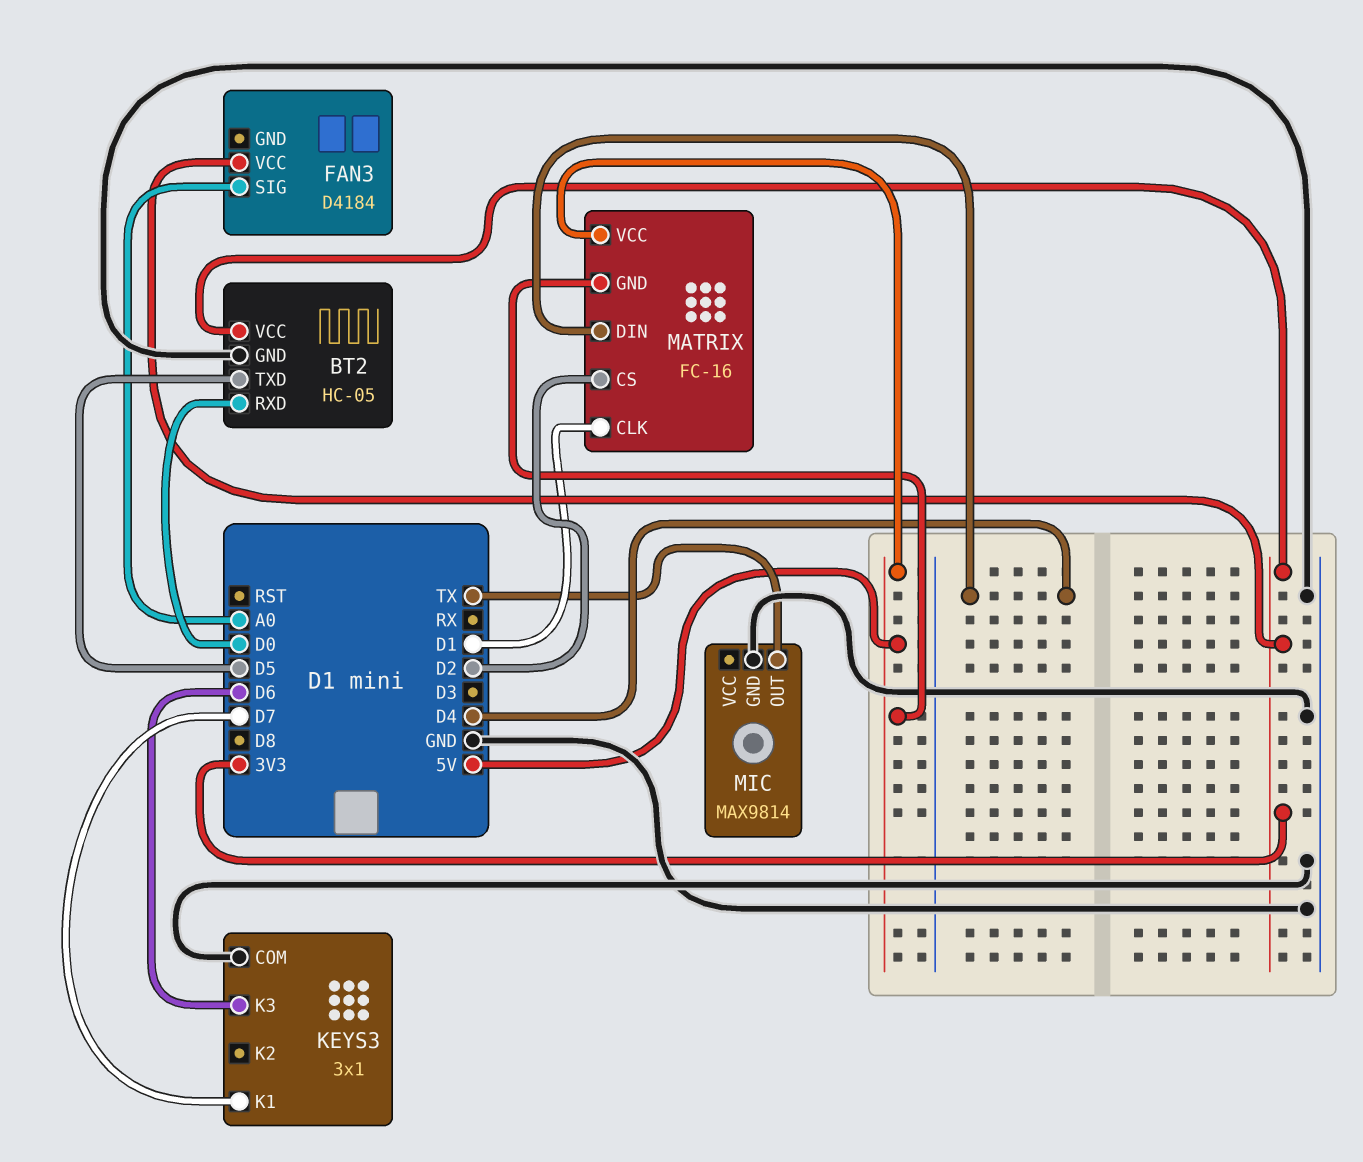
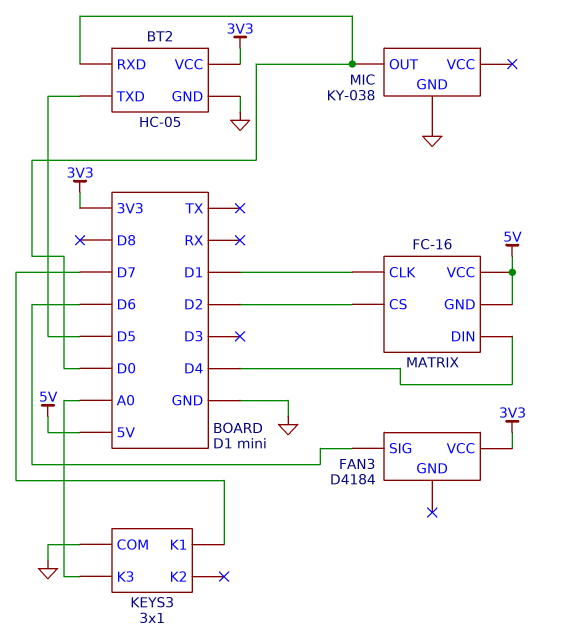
FAN3 pin SIG: A0 -> D6
KEYS3 pin K3: D6 -> A0
MIC: MAX9814 -> KY-038
MIC pin OUT: TX -> D0

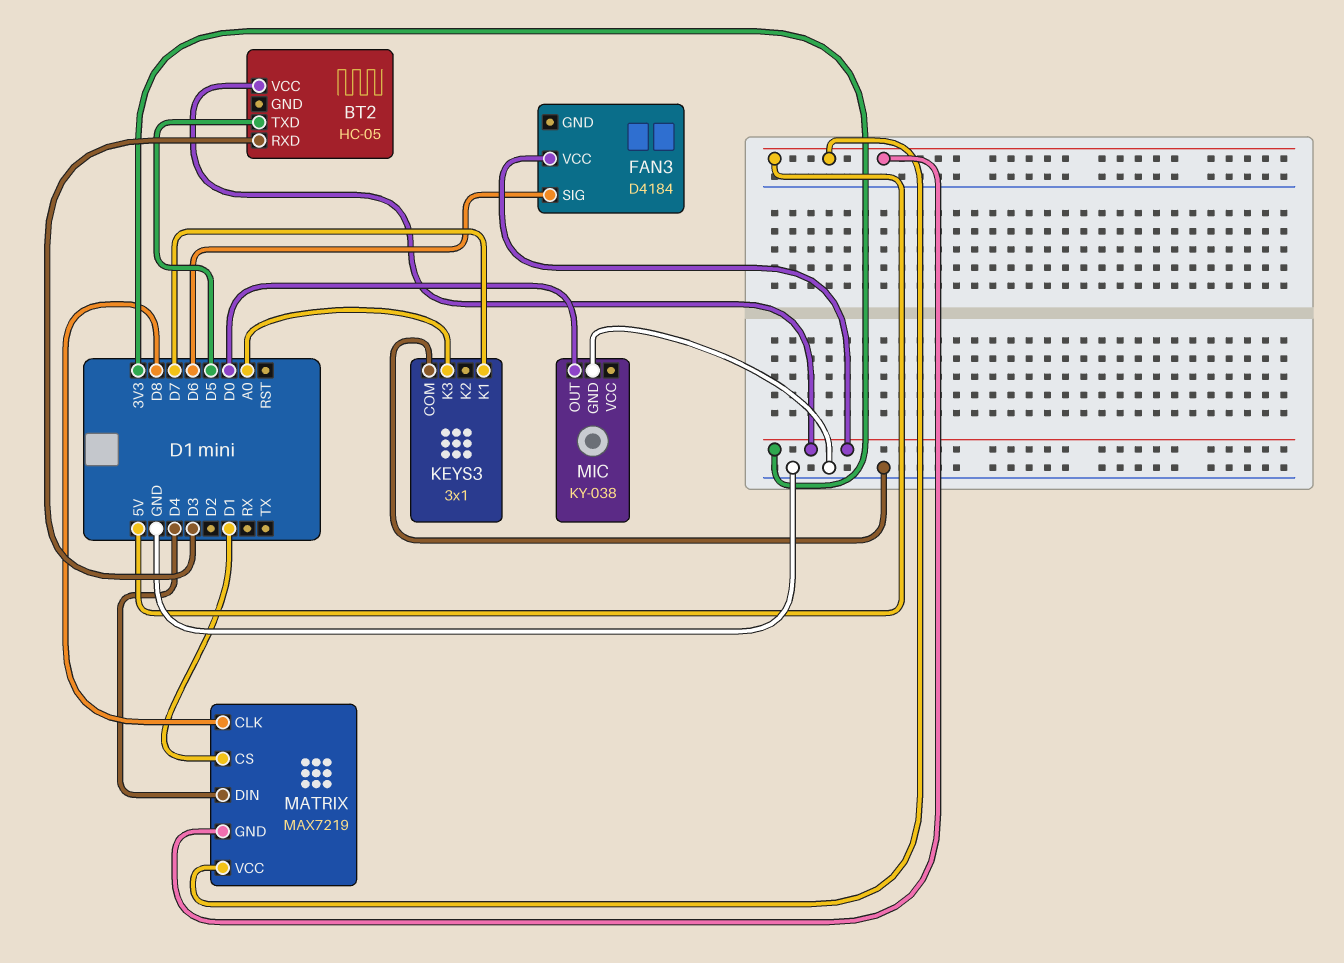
BT2 pin GND: GND -> none
BT2 pin RXD: D0 -> D3
MATRIX: FC-16 -> MAX7219
MATRIX pin CLK: D1 -> D8
MATRIX pin CS: D2 -> D1

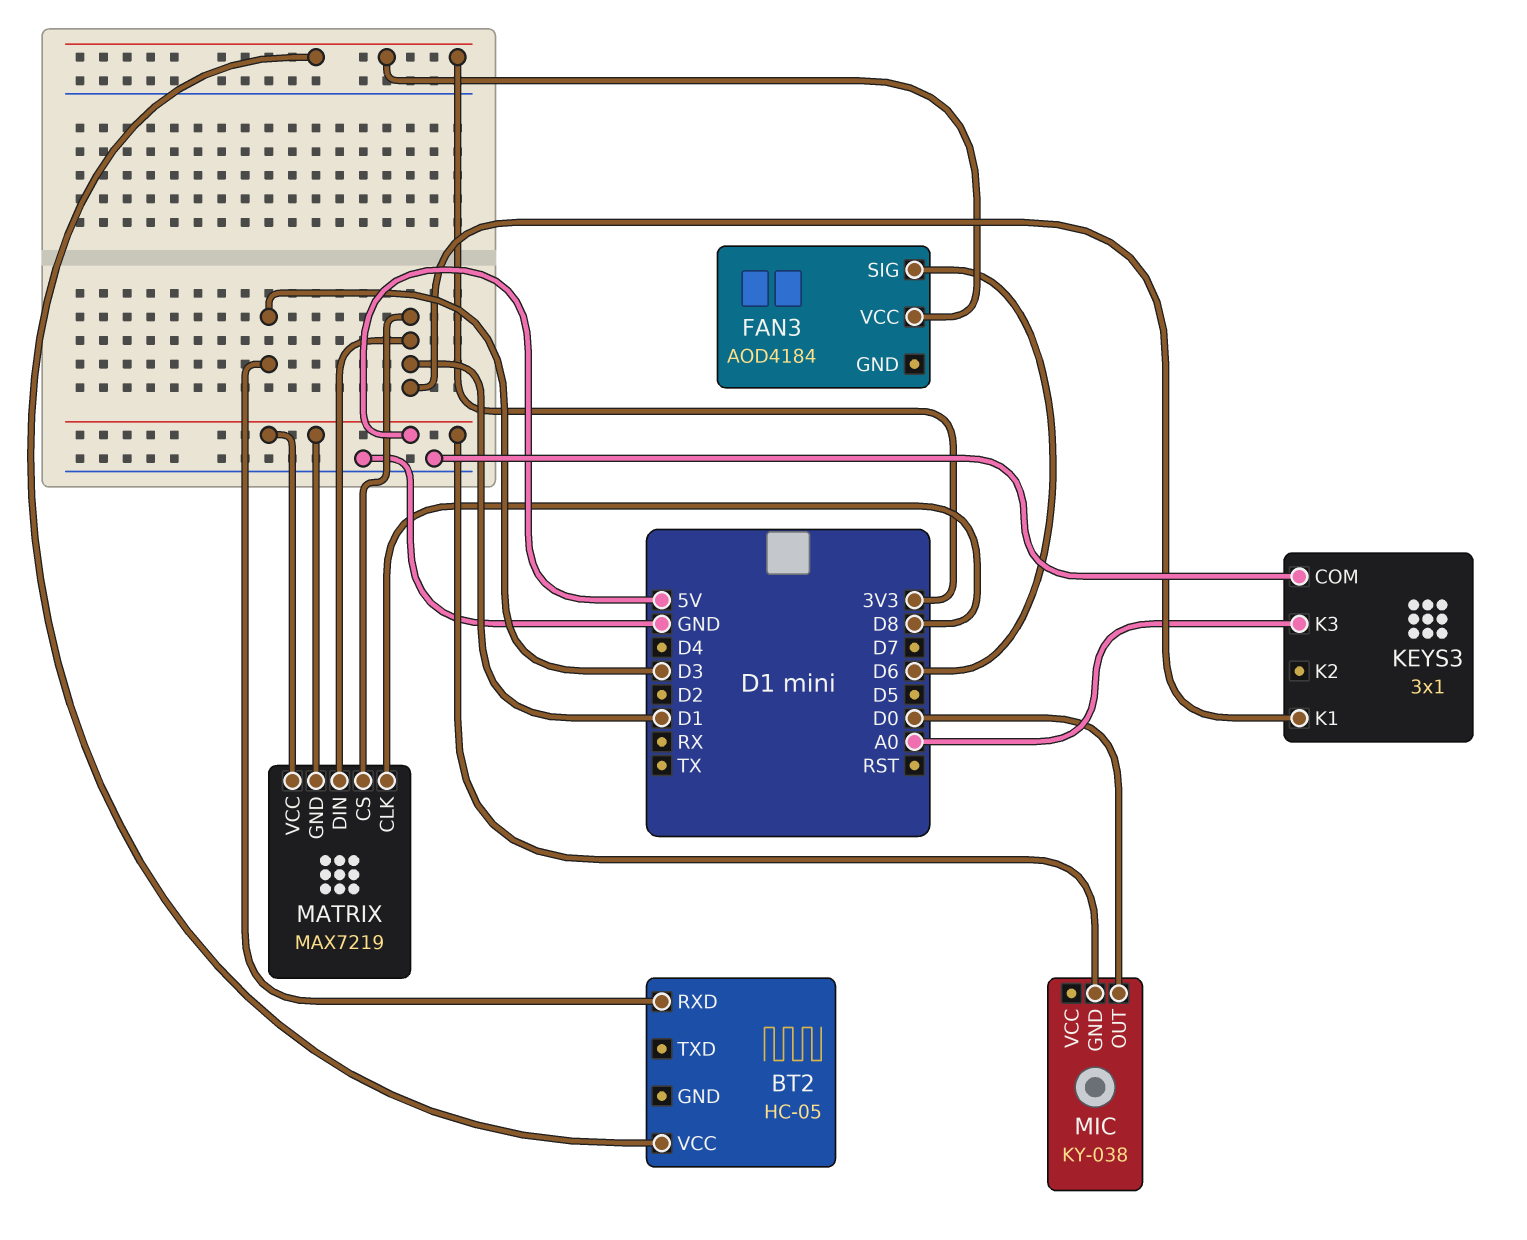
BT2 pin TXD: D5 -> none
FAN3: D4184 -> AOD4184
KEYS3 pin K1: D7 -> D1
MATRIX pin DIN: D4 -> D1
MIC pin GND: GND -> 5V

